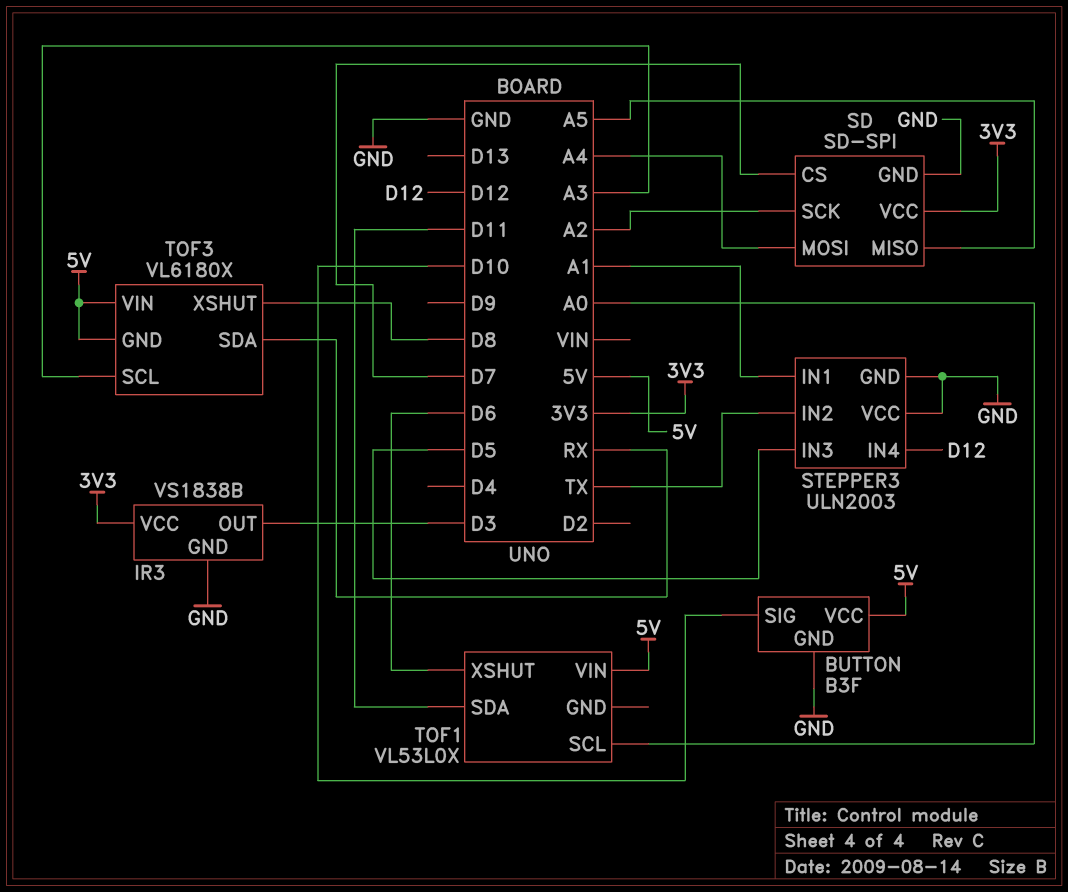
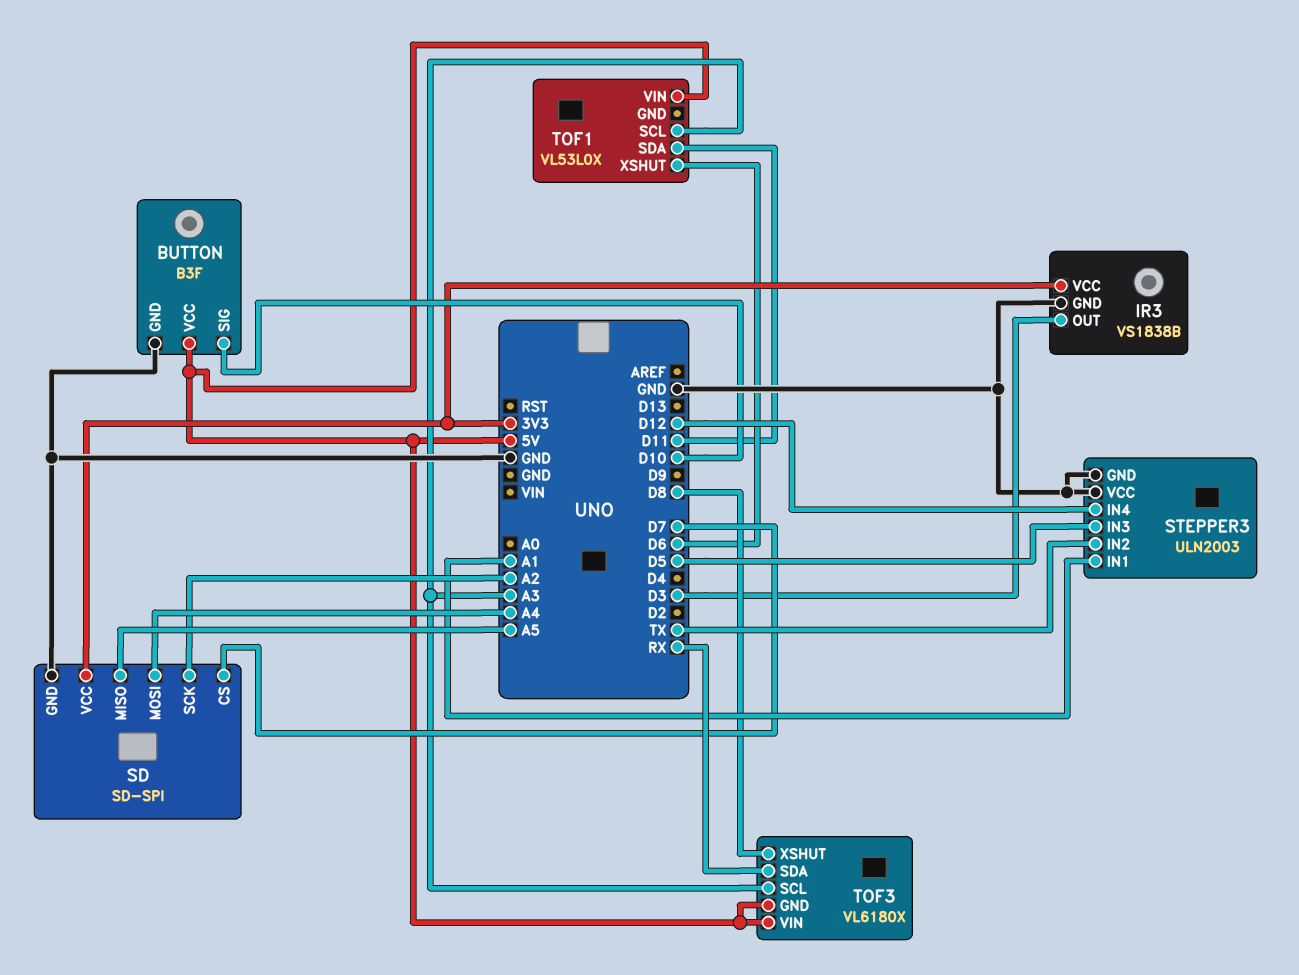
TOF1 pin SCL: A0 -> A3

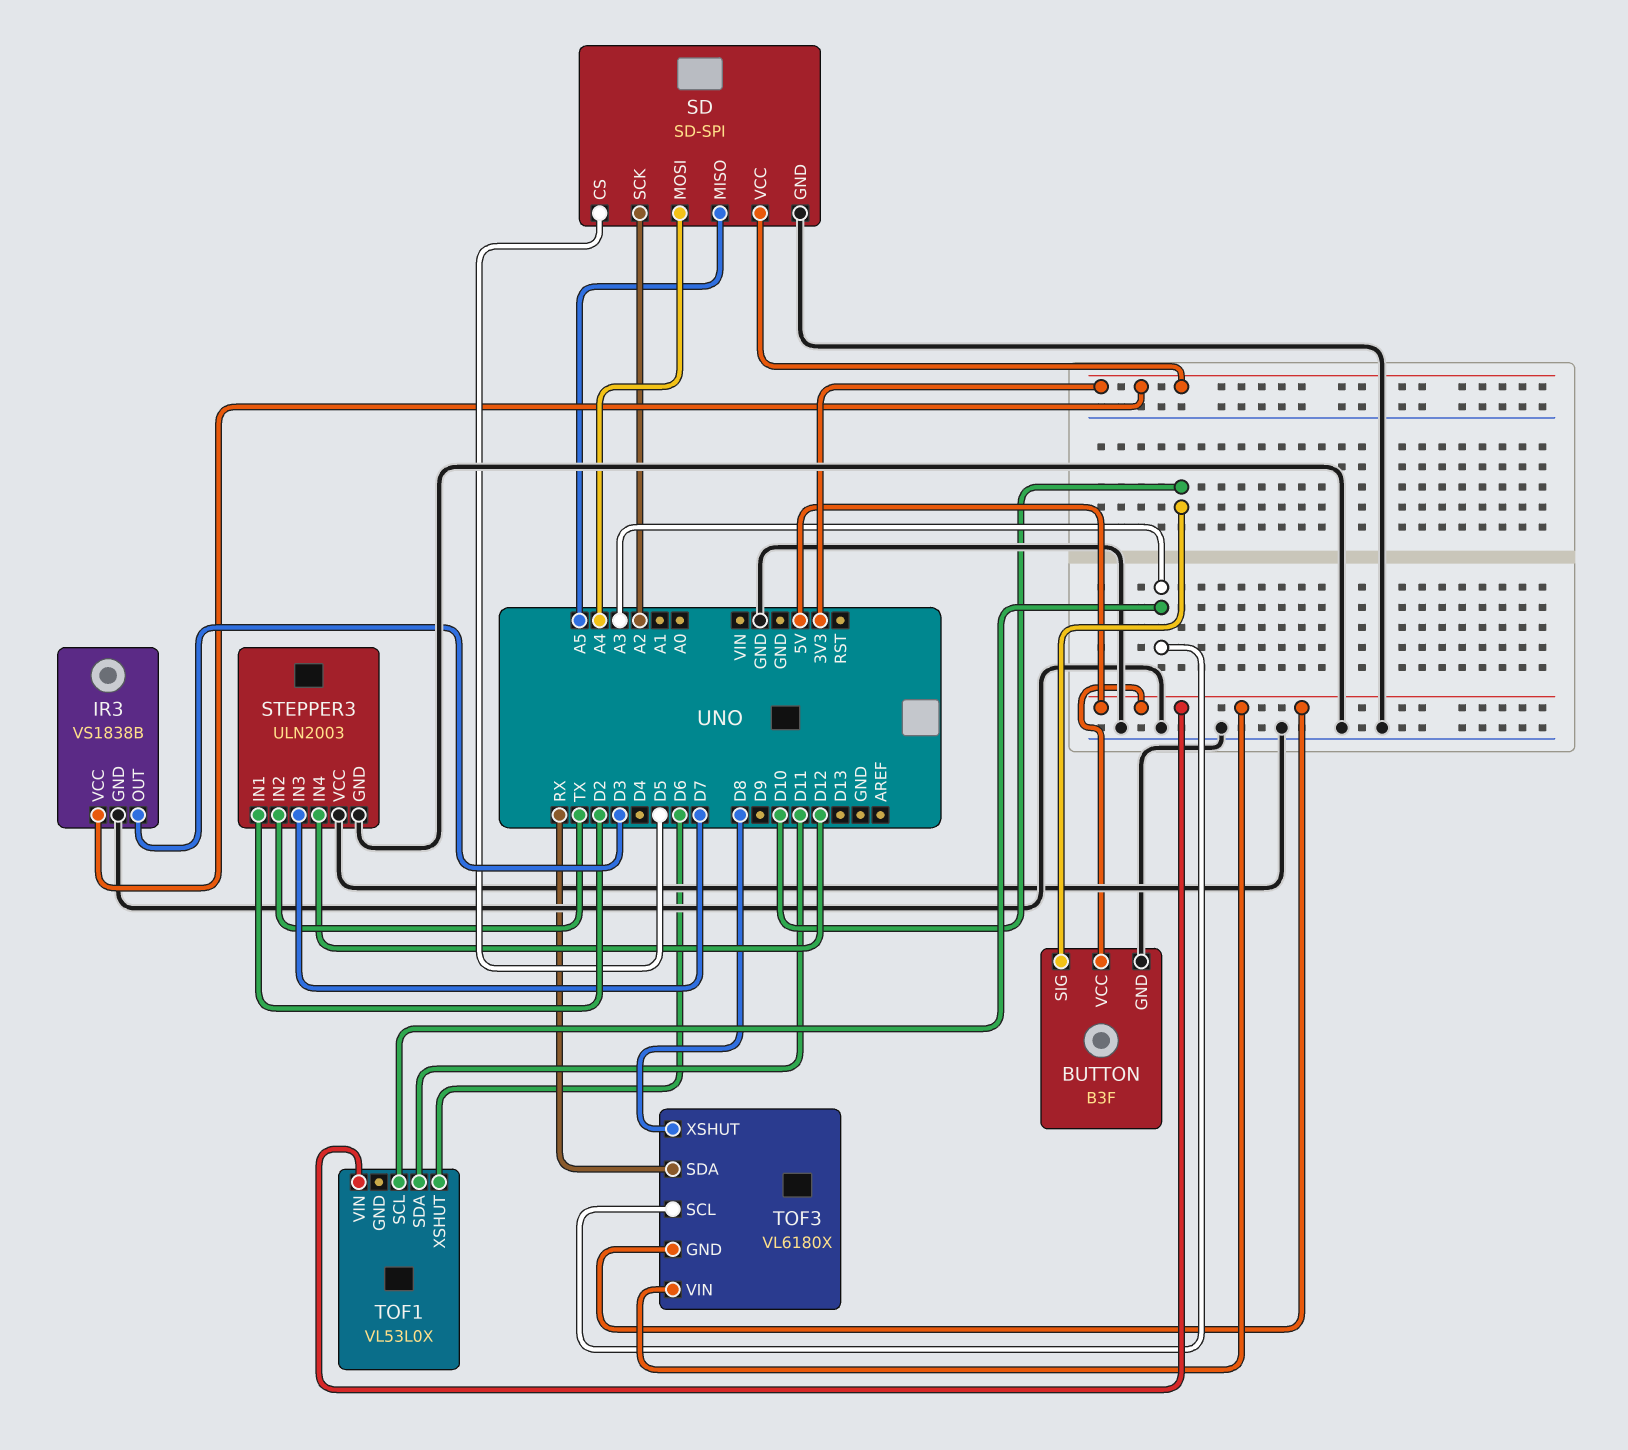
SD pin CS: D7 -> D5
STEPPER3 pin IN1: A1 -> D2
STEPPER3 pin IN3: D5 -> D7

